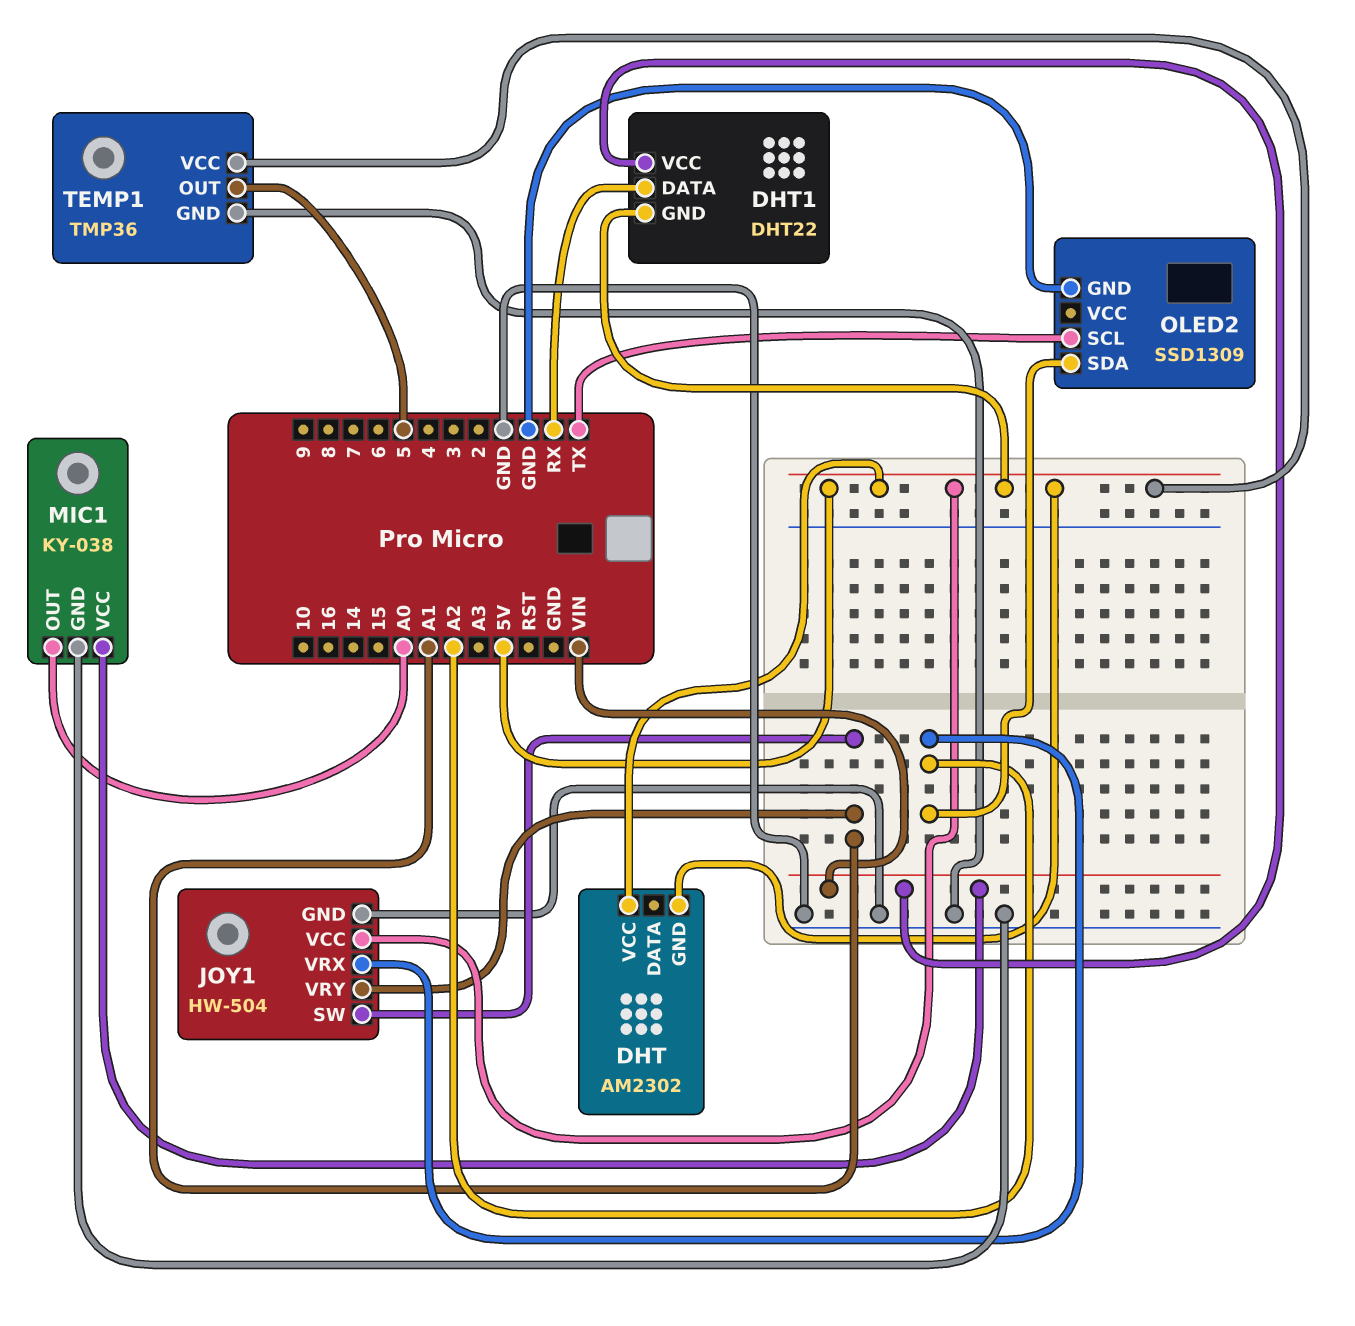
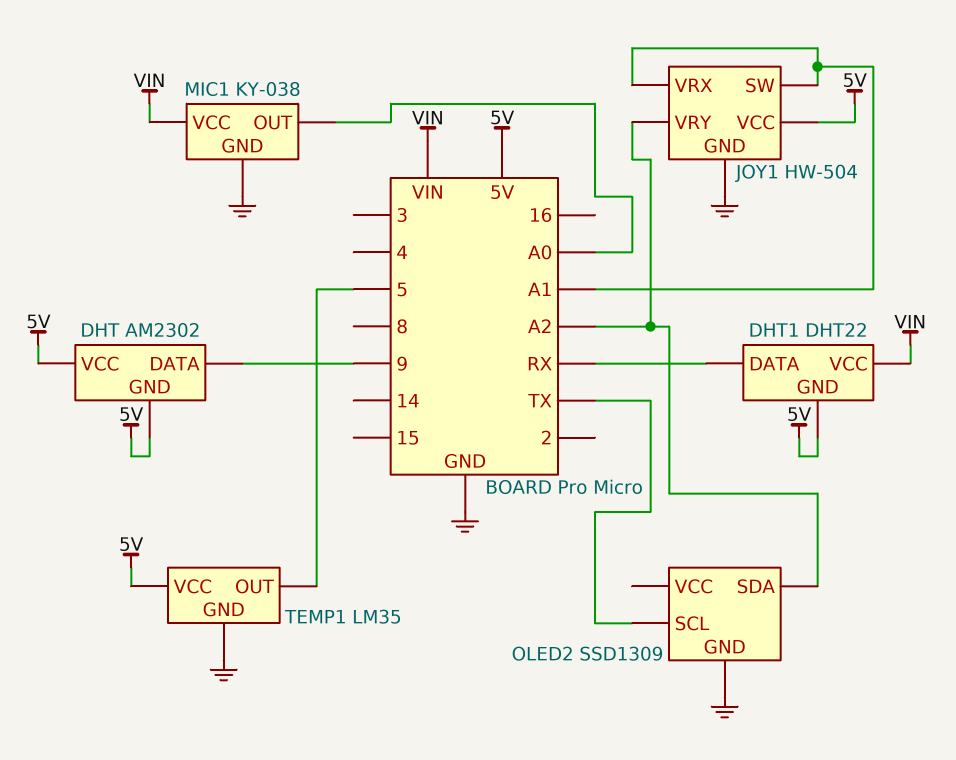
DHT pin DATA: none -> 9
JOY1 pin VRX: A2 -> A1
JOY1 pin VRY: A1 -> A2
TEMP1: TMP36 -> LM35

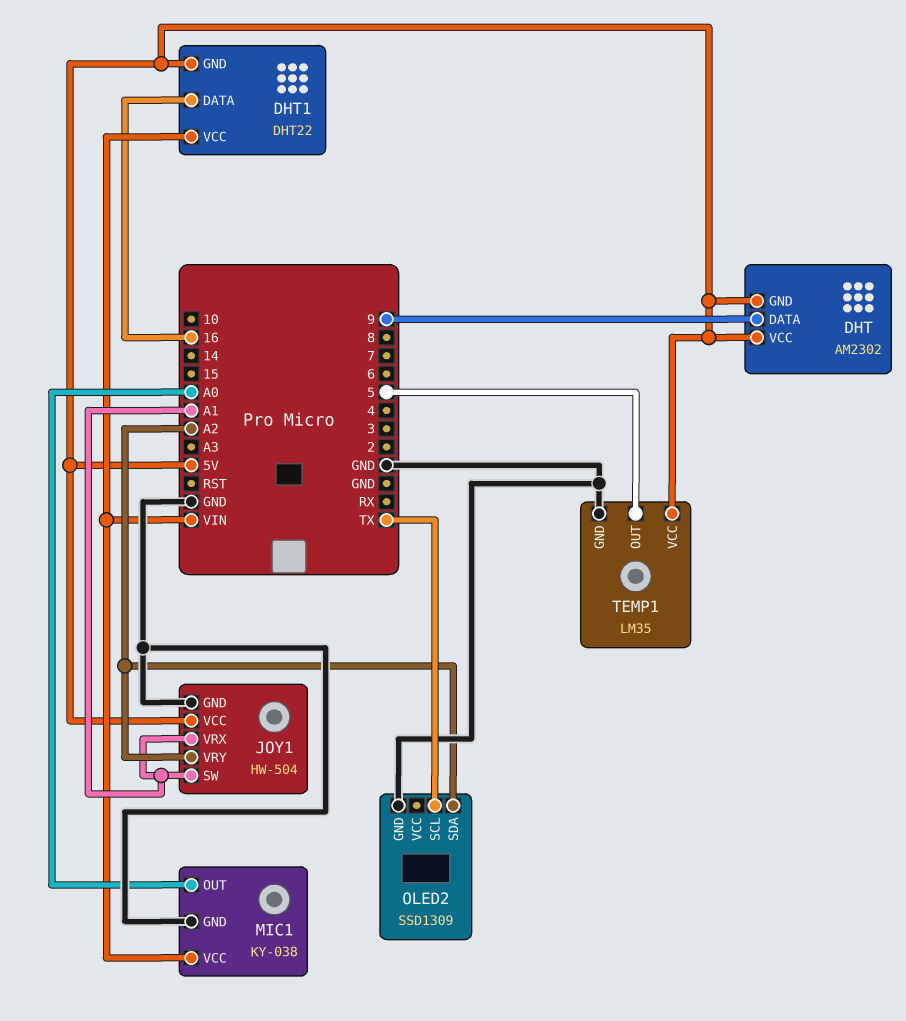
DHT1 pin DATA: RX -> 16

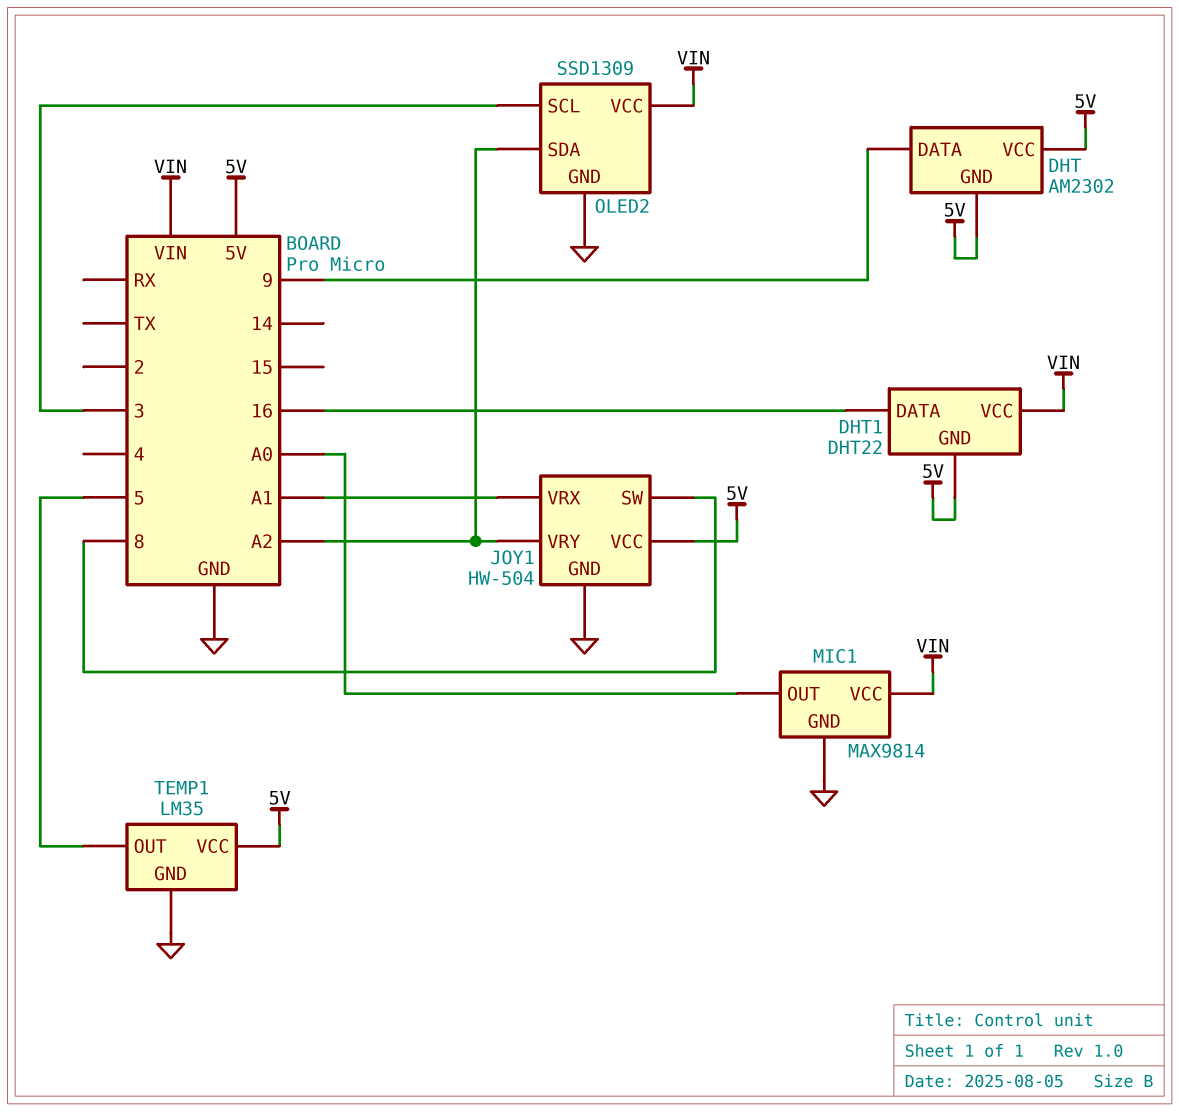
JOY1 pin SW: A1 -> 8
MIC1: KY-038 -> MAX9814
OLED2 pin SCL: TX -> 3
OLED2 pin VCC: none -> VIN

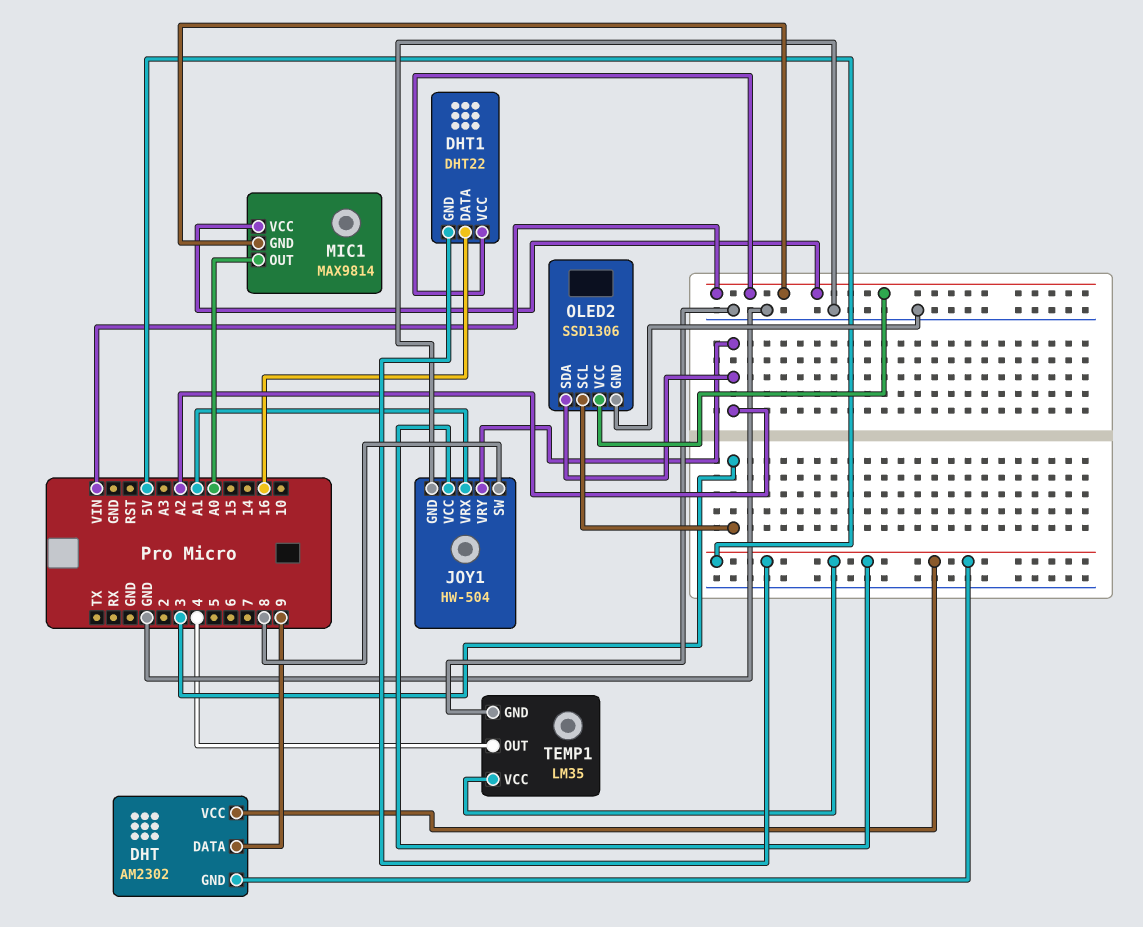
MIC1 pin GND: GND -> VIN
OLED2: SSD1309 -> SSD1306
TEMP1 pin OUT: 5 -> 4

